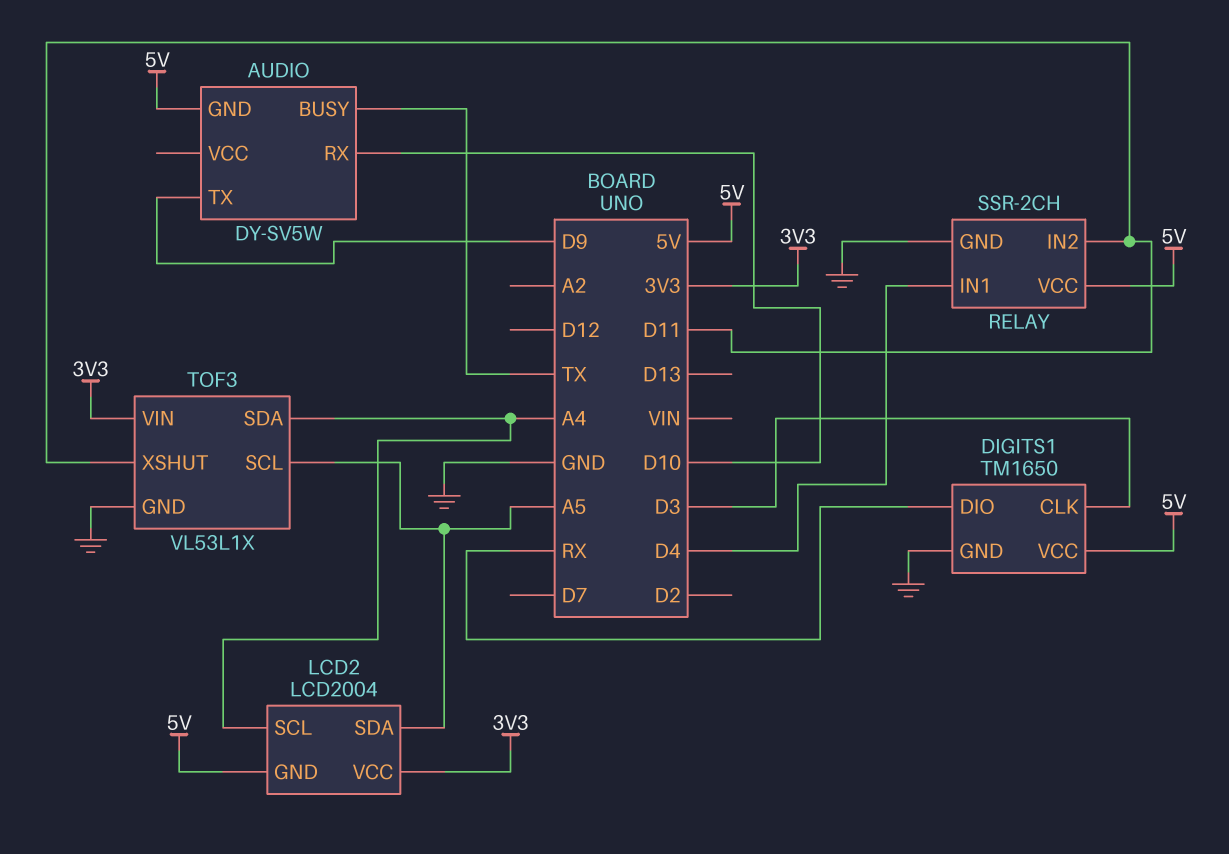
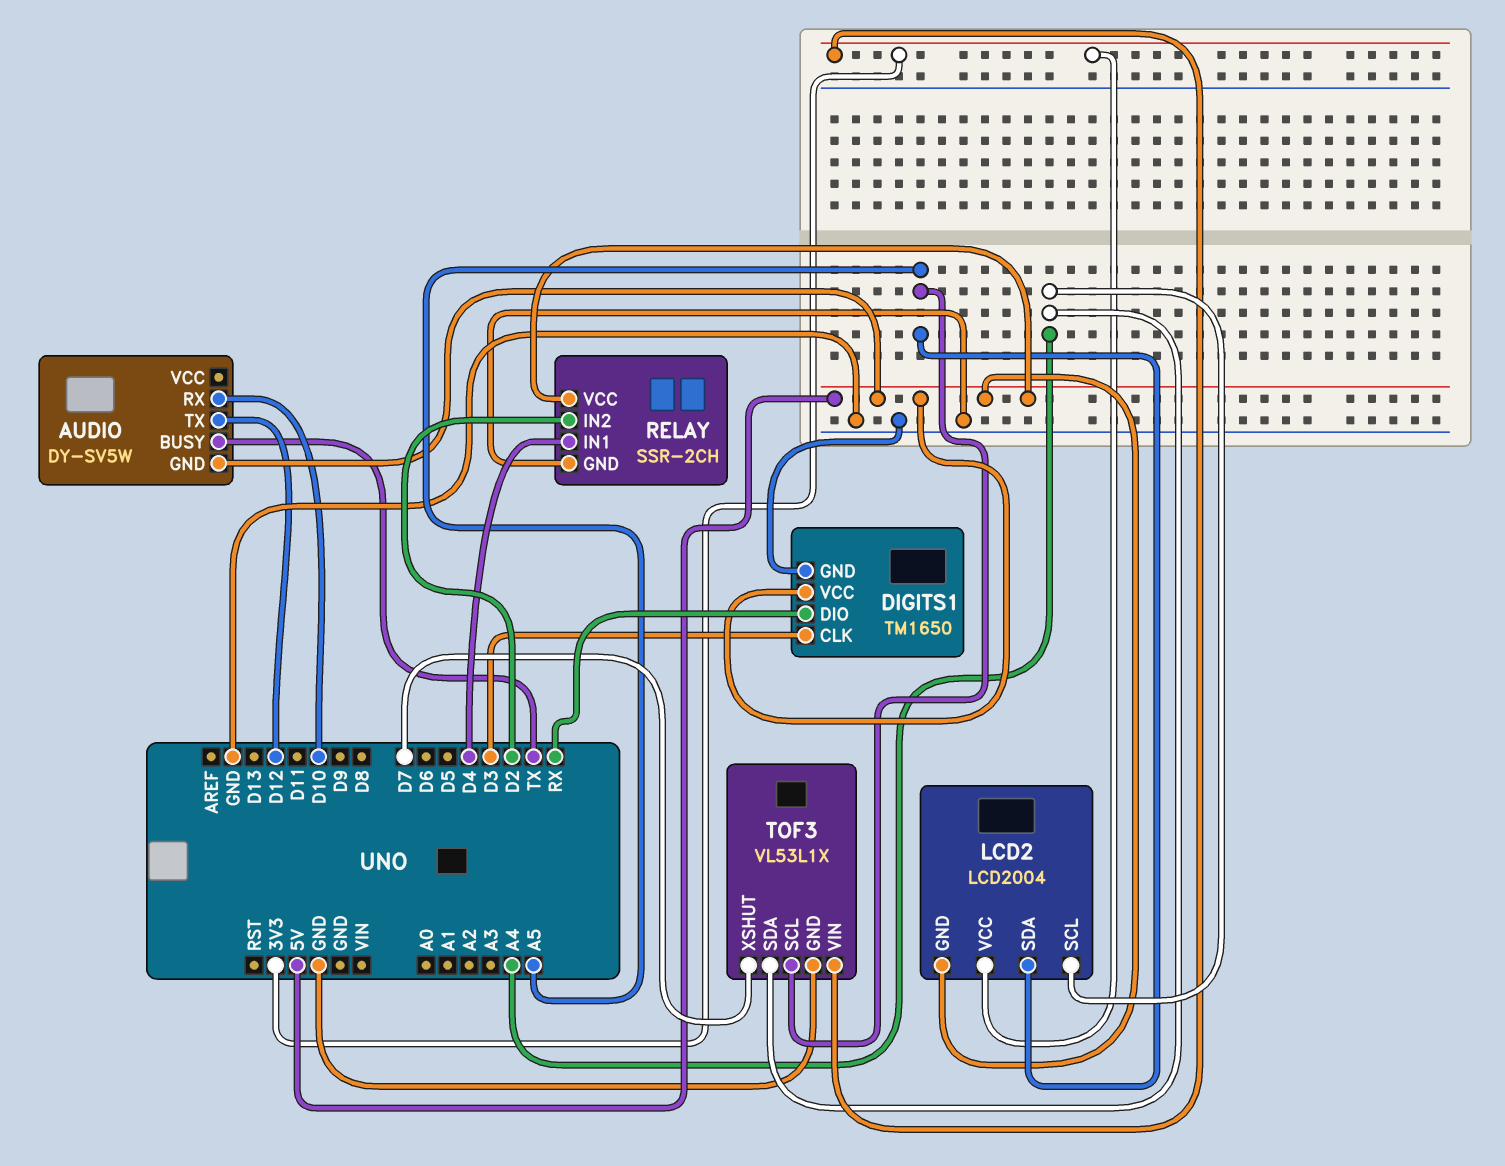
AUDIO pin TX: D9 -> D12
RELAY pin IN2: D11 -> D2
TOF3 pin XSHUT: D11 -> D7

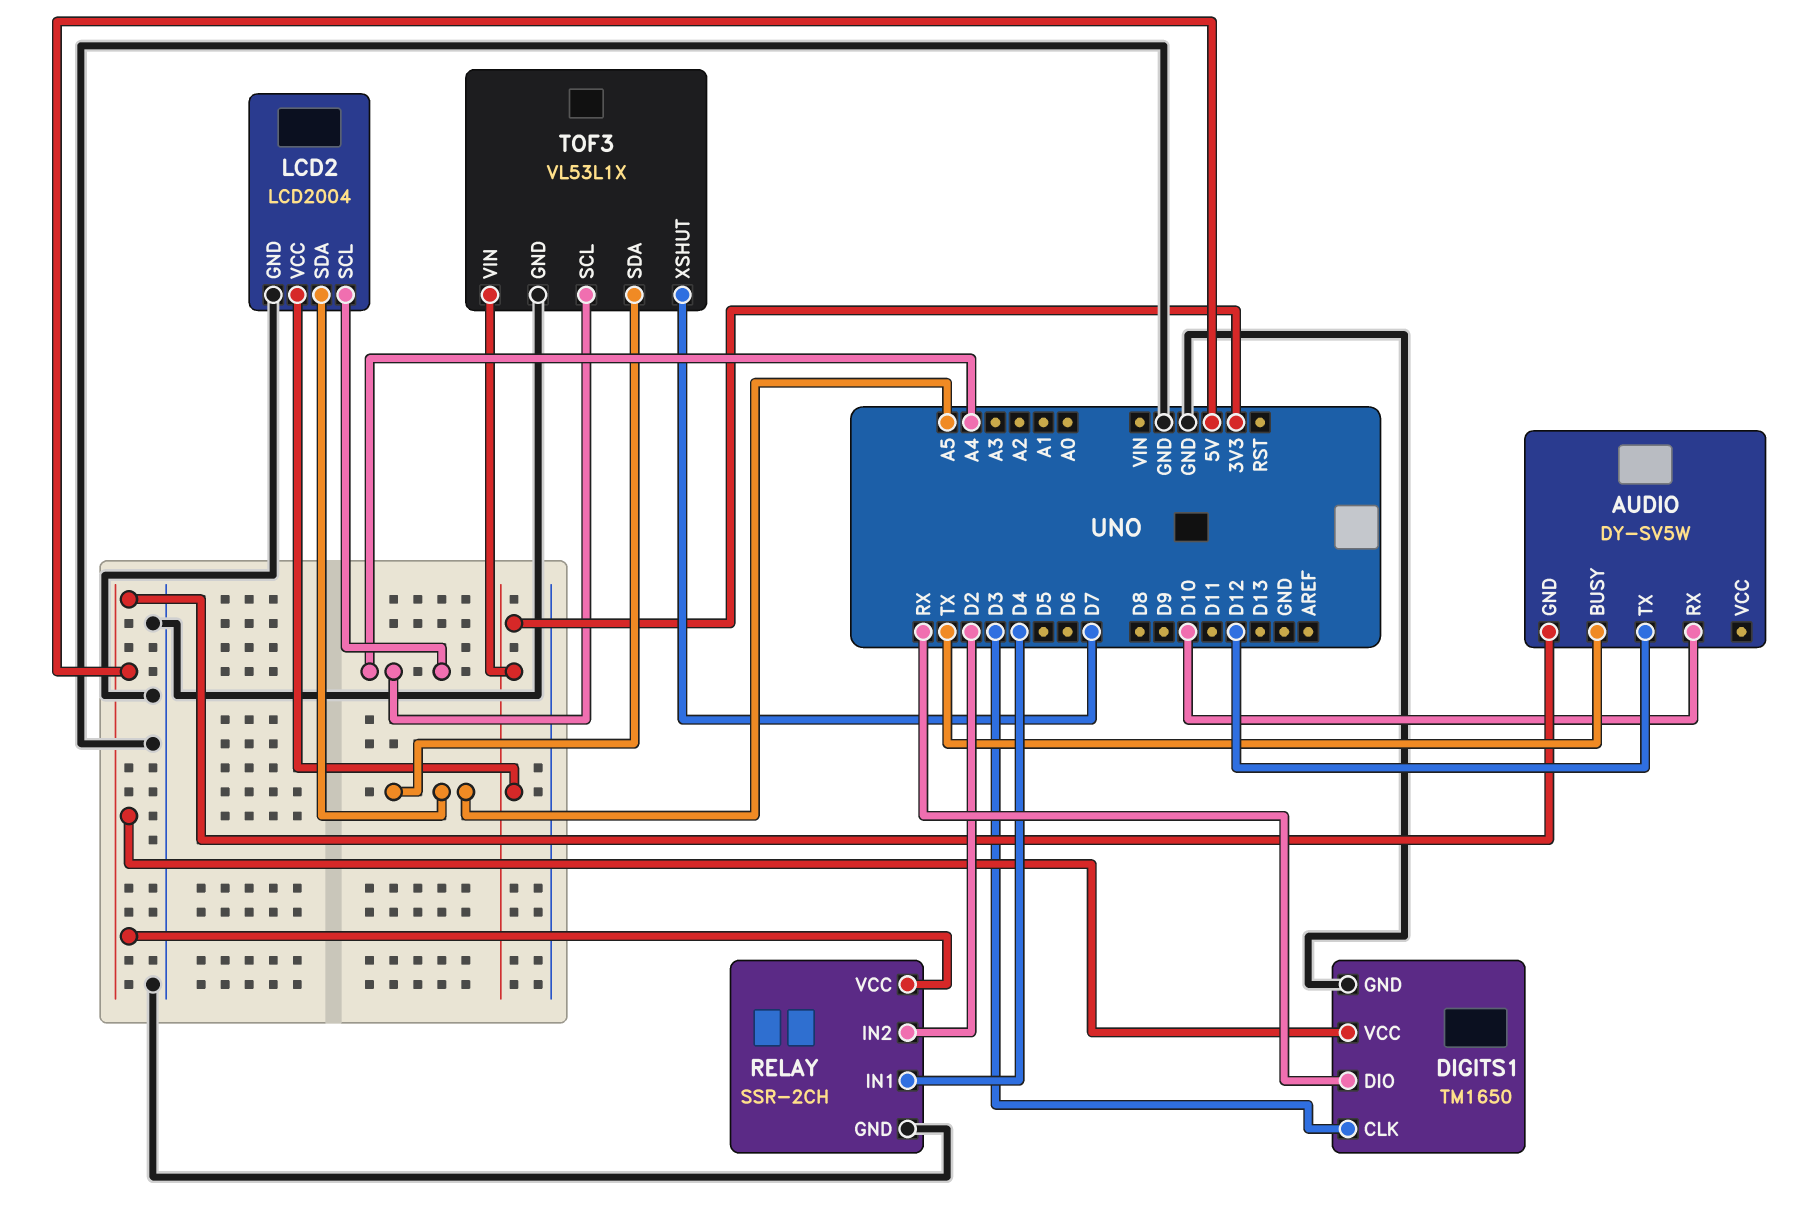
LCD2 pin GND: 5V -> GND
TOF3 pin SCL: A5 -> A4
TOF3 pin SDA: A4 -> A5

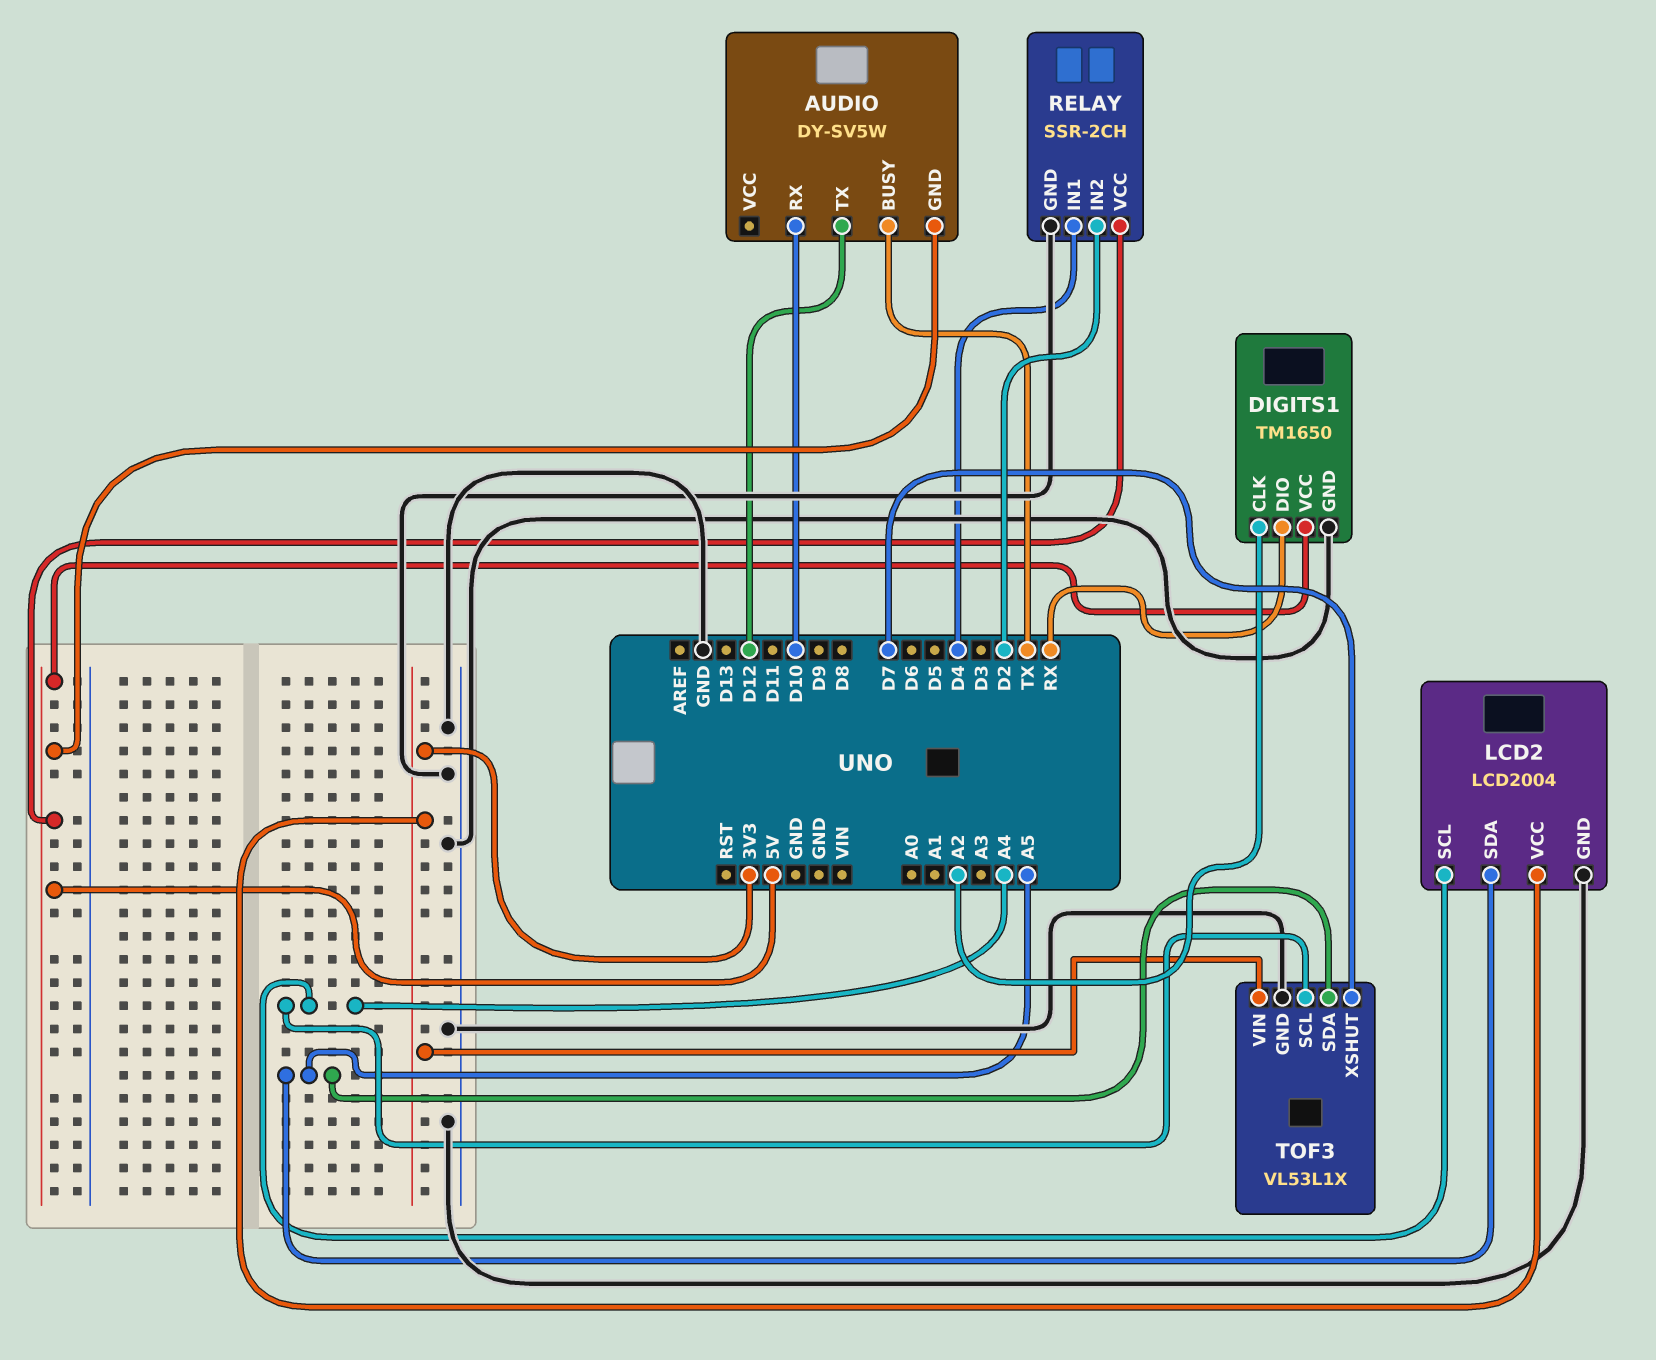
DIGITS1 pin CLK: D3 -> A2

